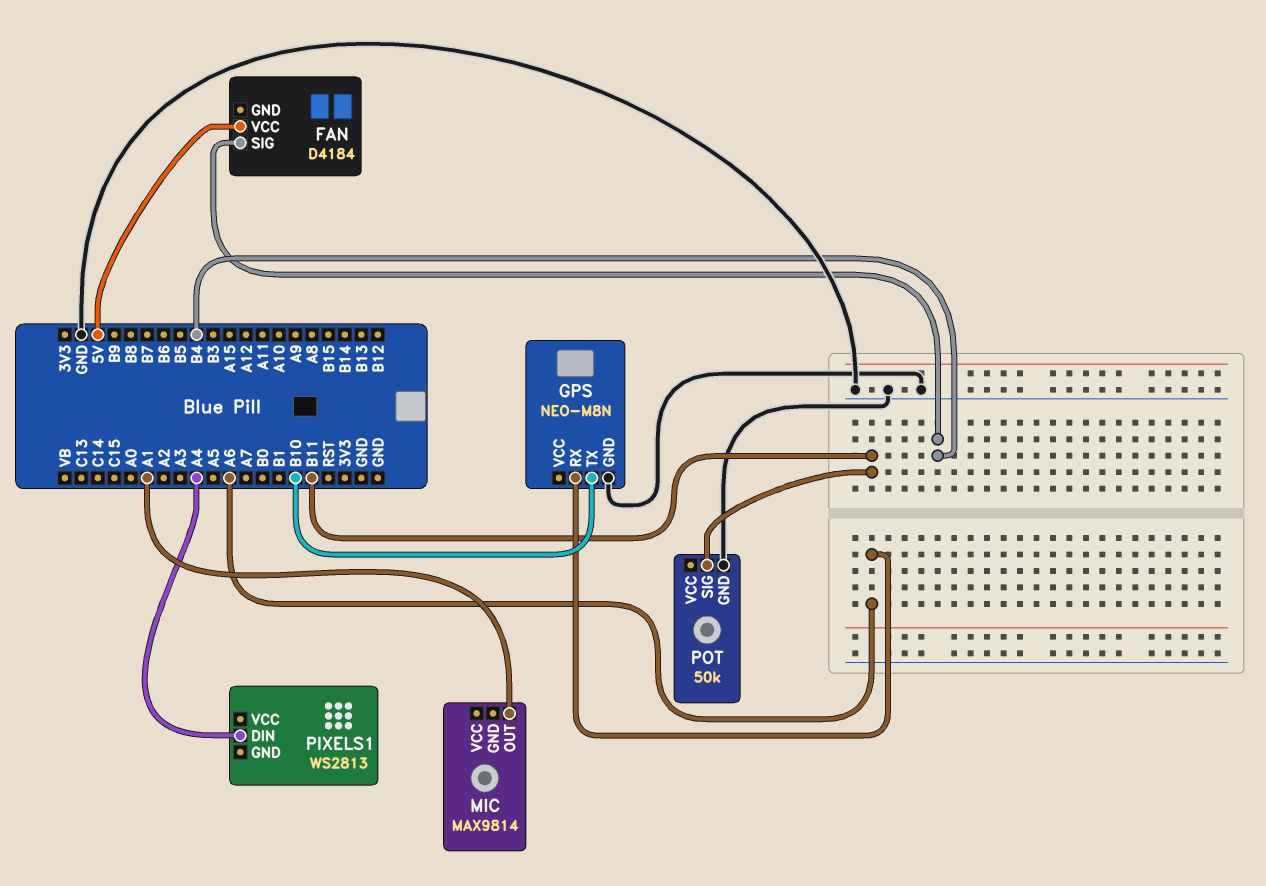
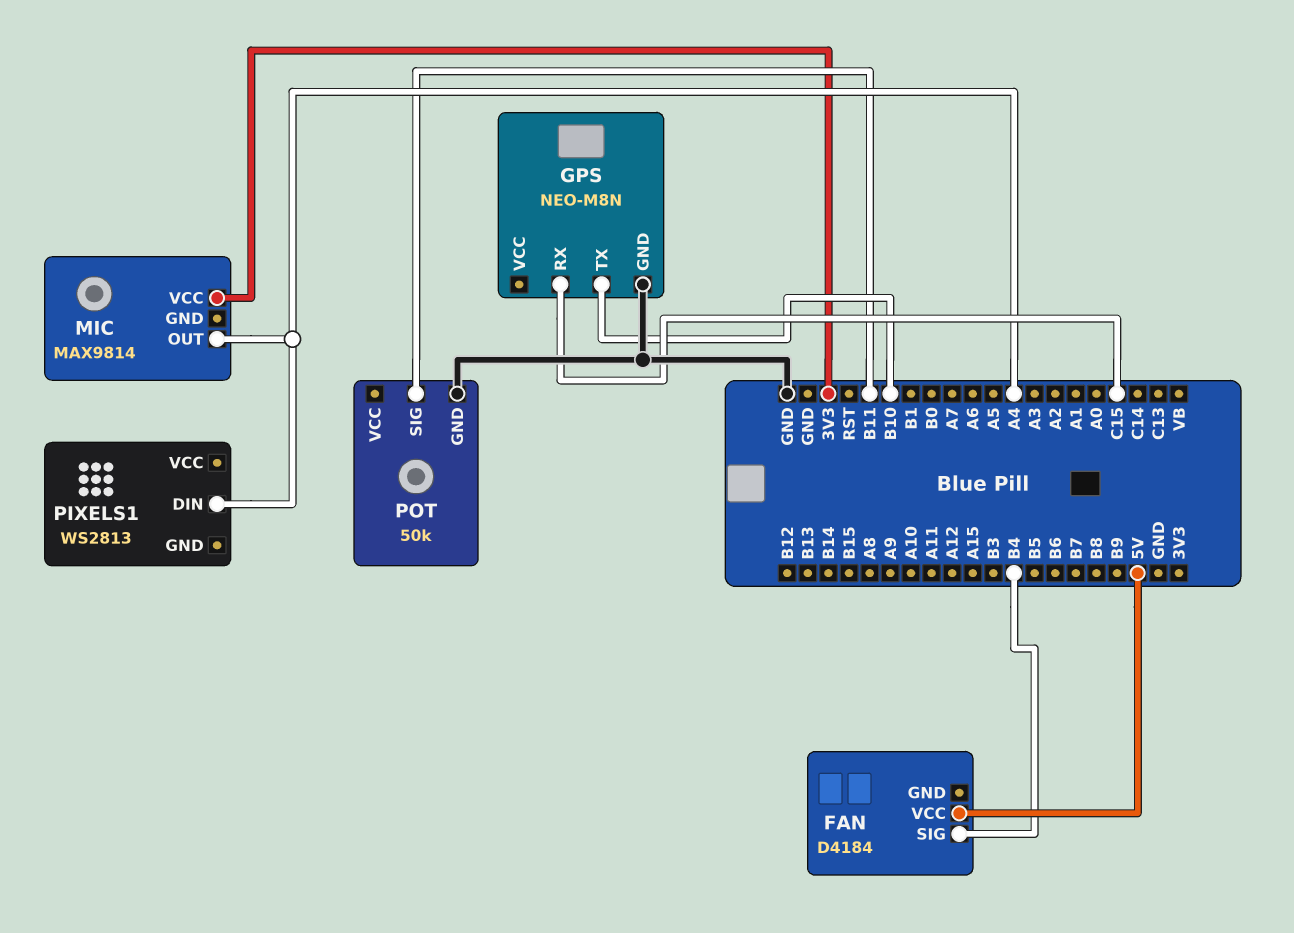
GPS pin RX: A6 -> C15
MIC pin OUT: A1 -> A4
MIC pin VCC: none -> 3V3

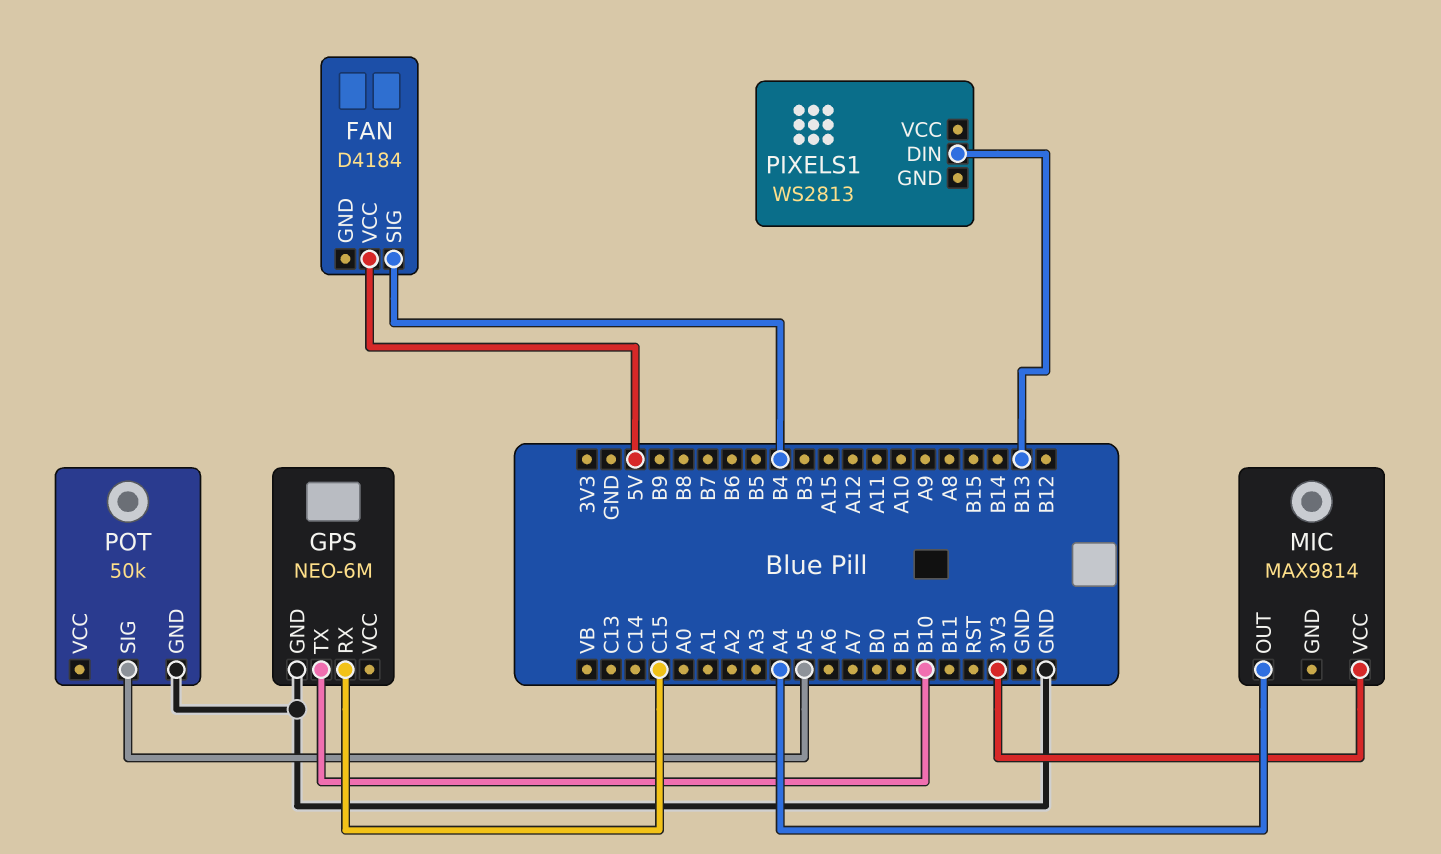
GPS: NEO-M8N -> NEO-6M
PIXELS1 pin DIN: A4 -> B13
POT pin SIG: B11 -> A5

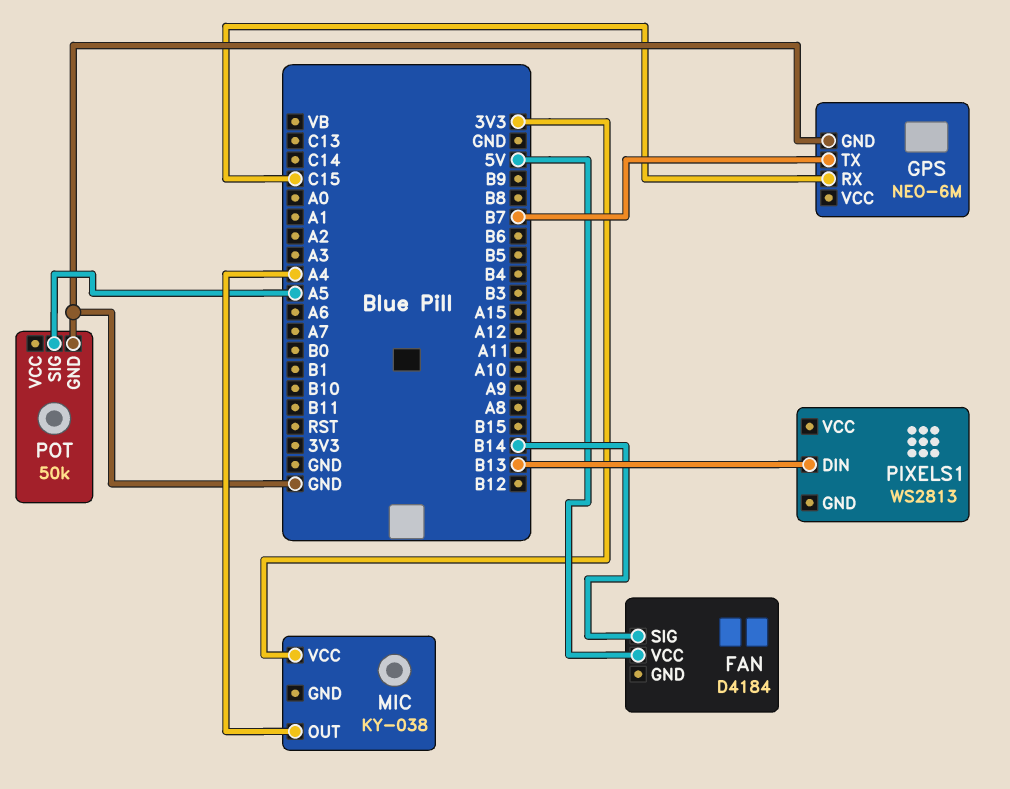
FAN pin SIG: B4 -> B14
GPS pin TX: B10 -> B7
MIC: MAX9814 -> KY-038

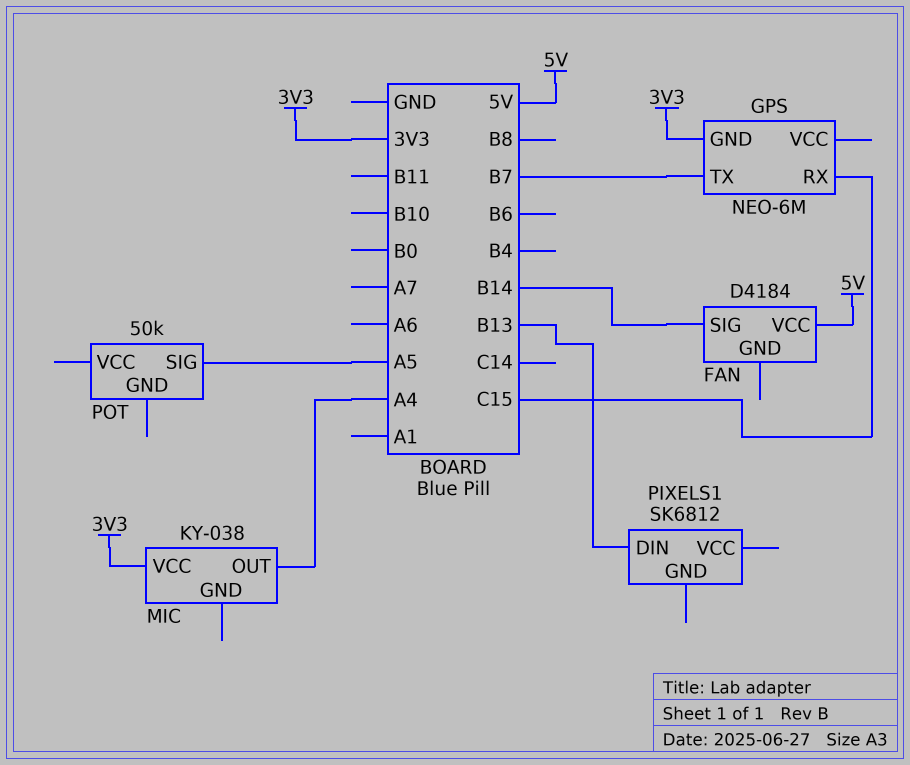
GPS pin GND: GND -> 3V3
PIXELS1: WS2813 -> SK6812
POT pin GND: GND -> none

